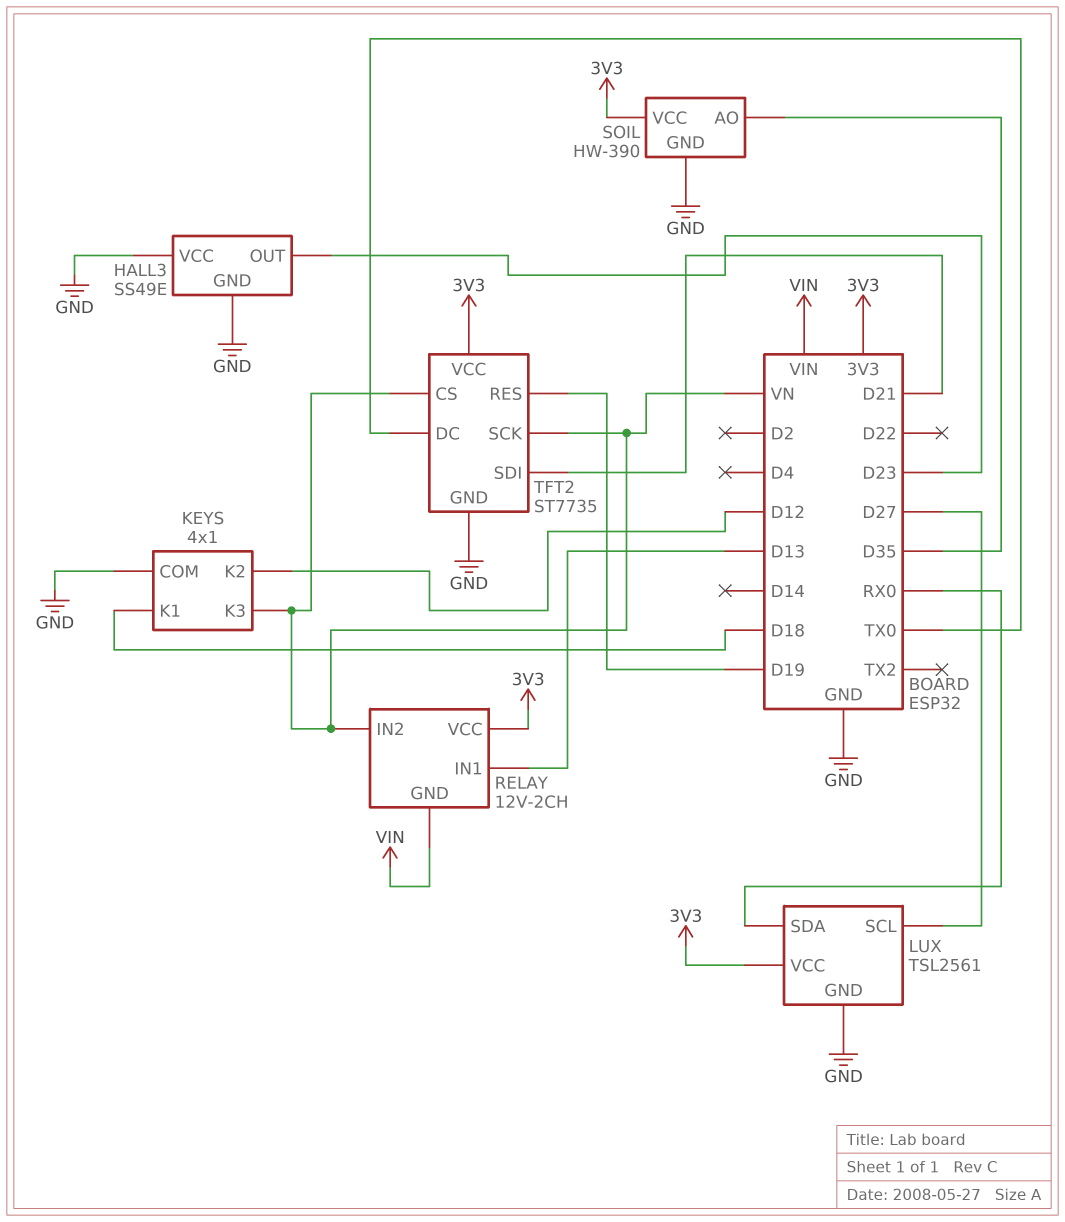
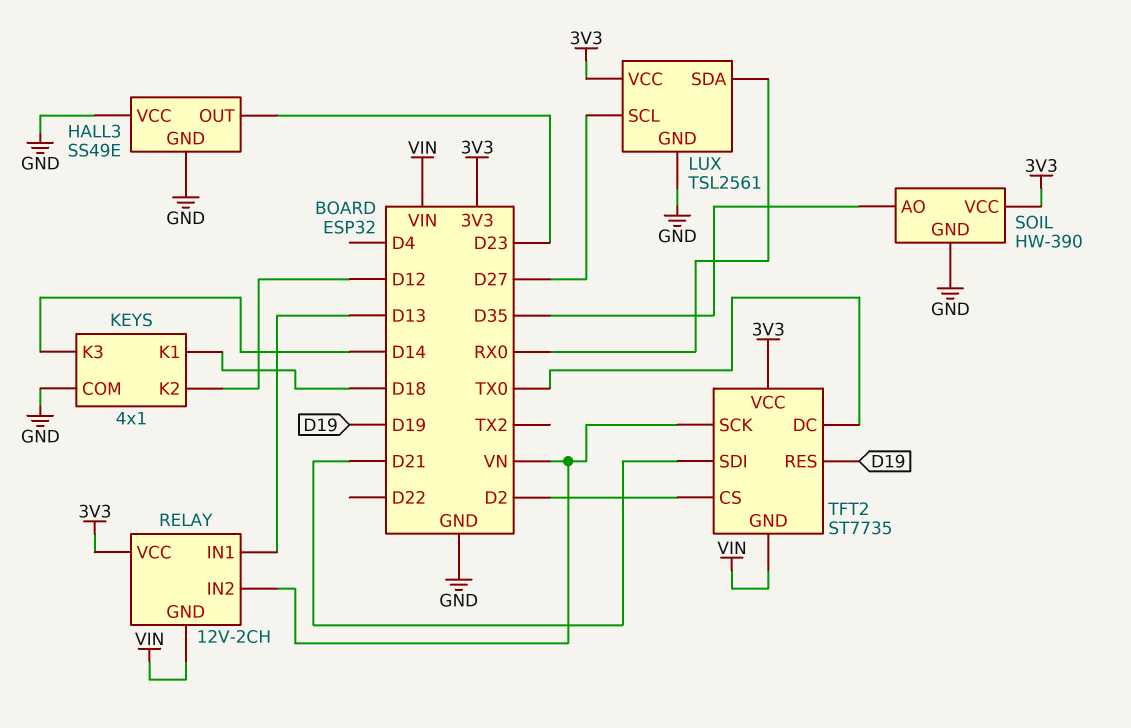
KEYS pin K3: VN -> D14
TFT2 pin CS: VN -> D2
TFT2 pin GND: GND -> VIN

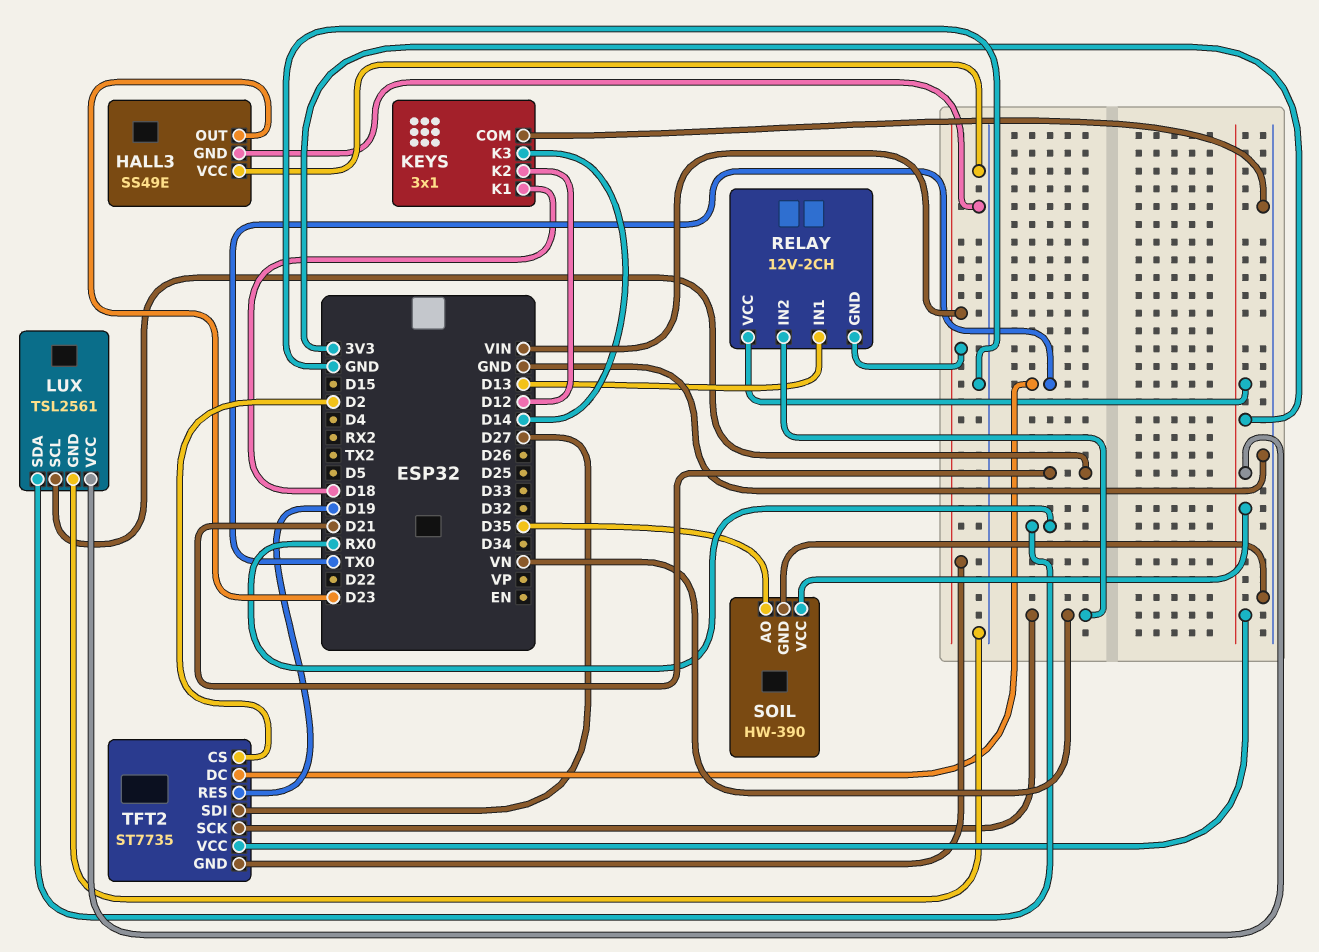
KEYS: 4x1 -> 3x1
LUX pin SCL: D27 -> D21
TFT2 pin SDI: D21 -> D27

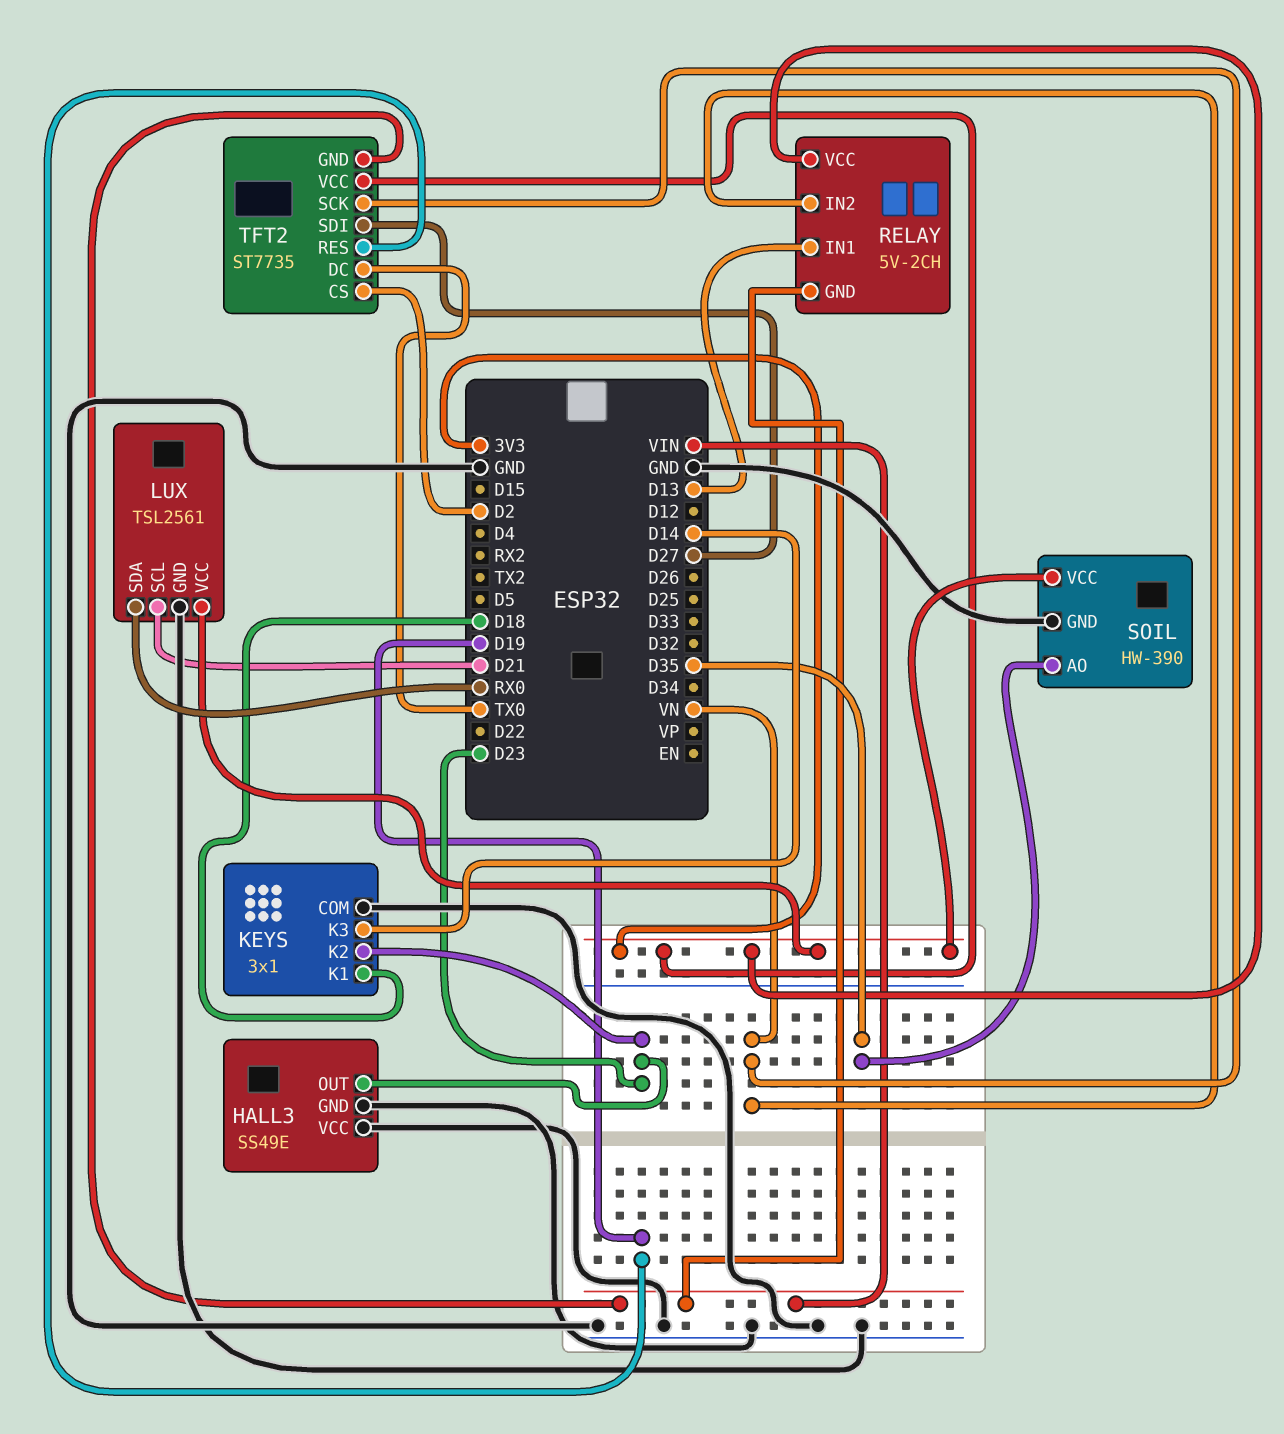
KEYS pin K2: D12 -> D23
RELAY: 12V-2CH -> 5V-2CH

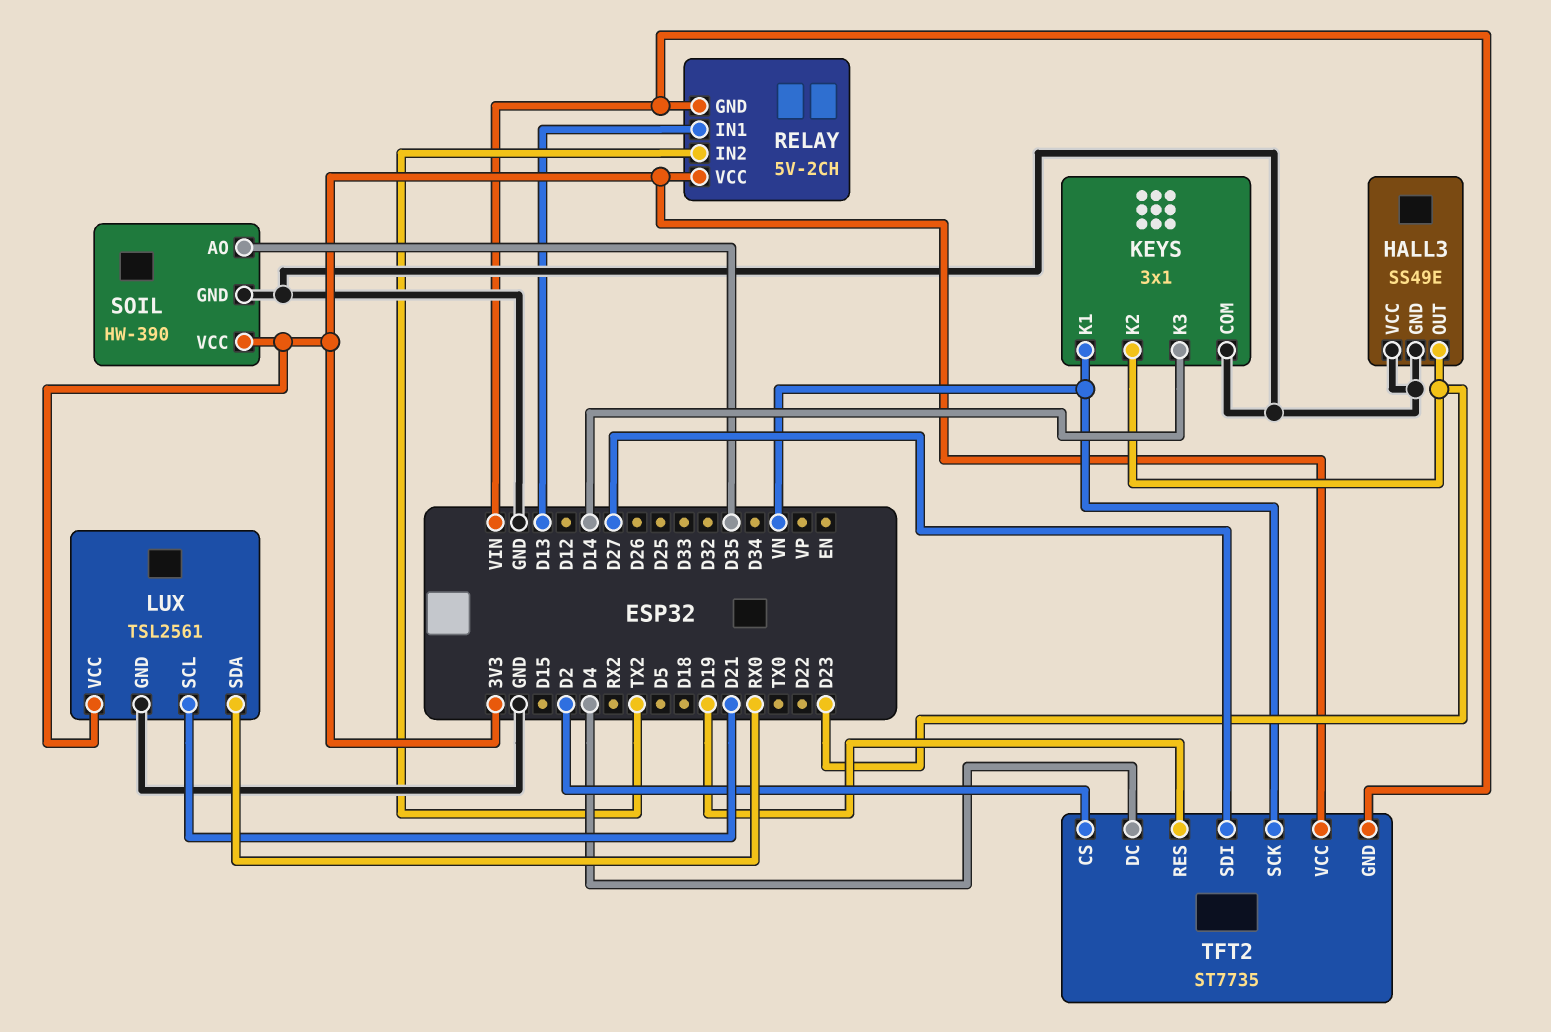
KEYS pin K1: D18 -> VN
RELAY pin IN2: VN -> TX2
TFT2 pin DC: TX0 -> D4

